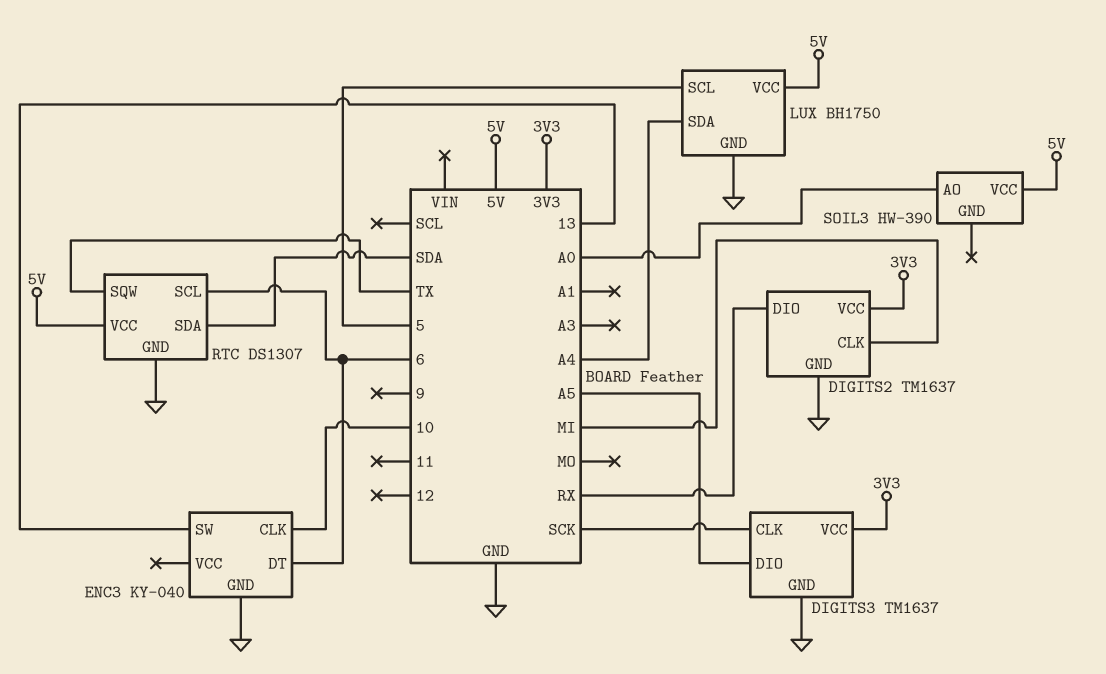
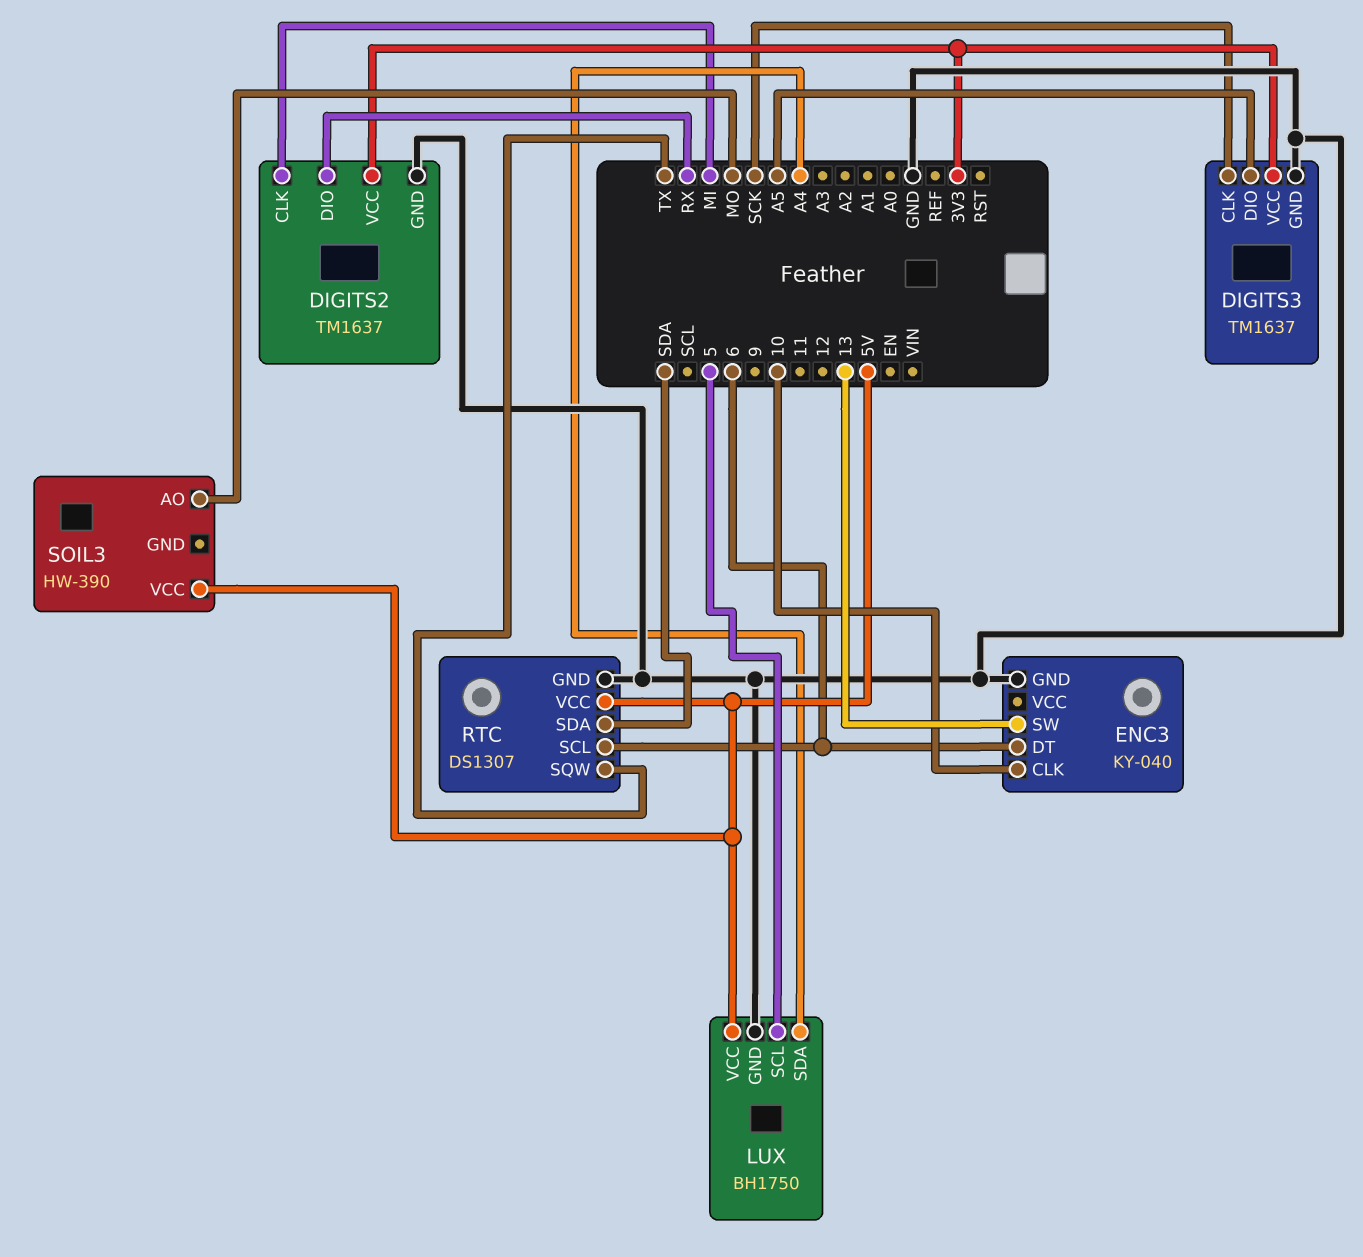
SOIL3 pin AO: A0 -> MO

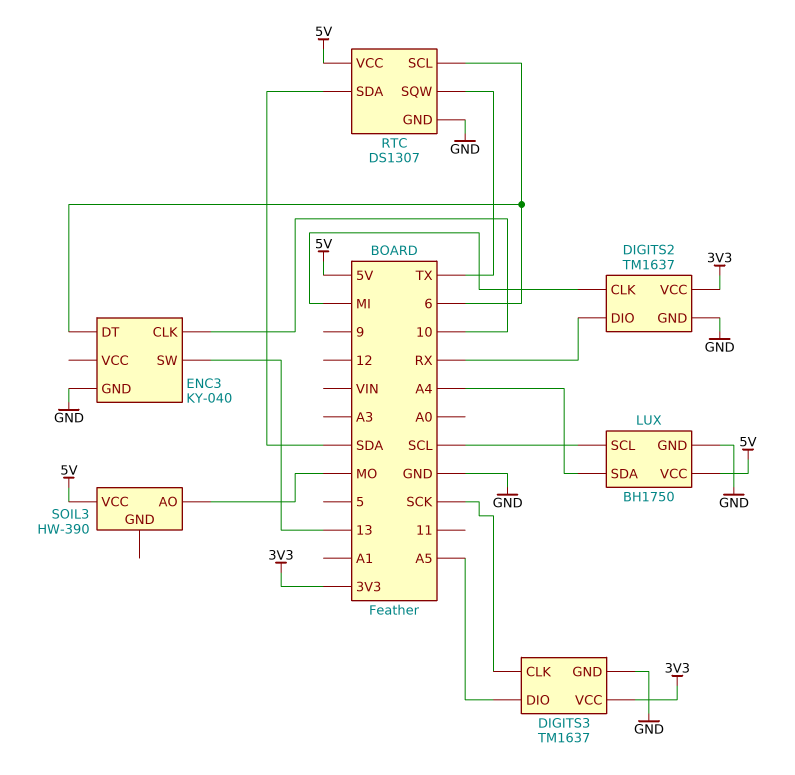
LUX pin SCL: 5 -> SCL

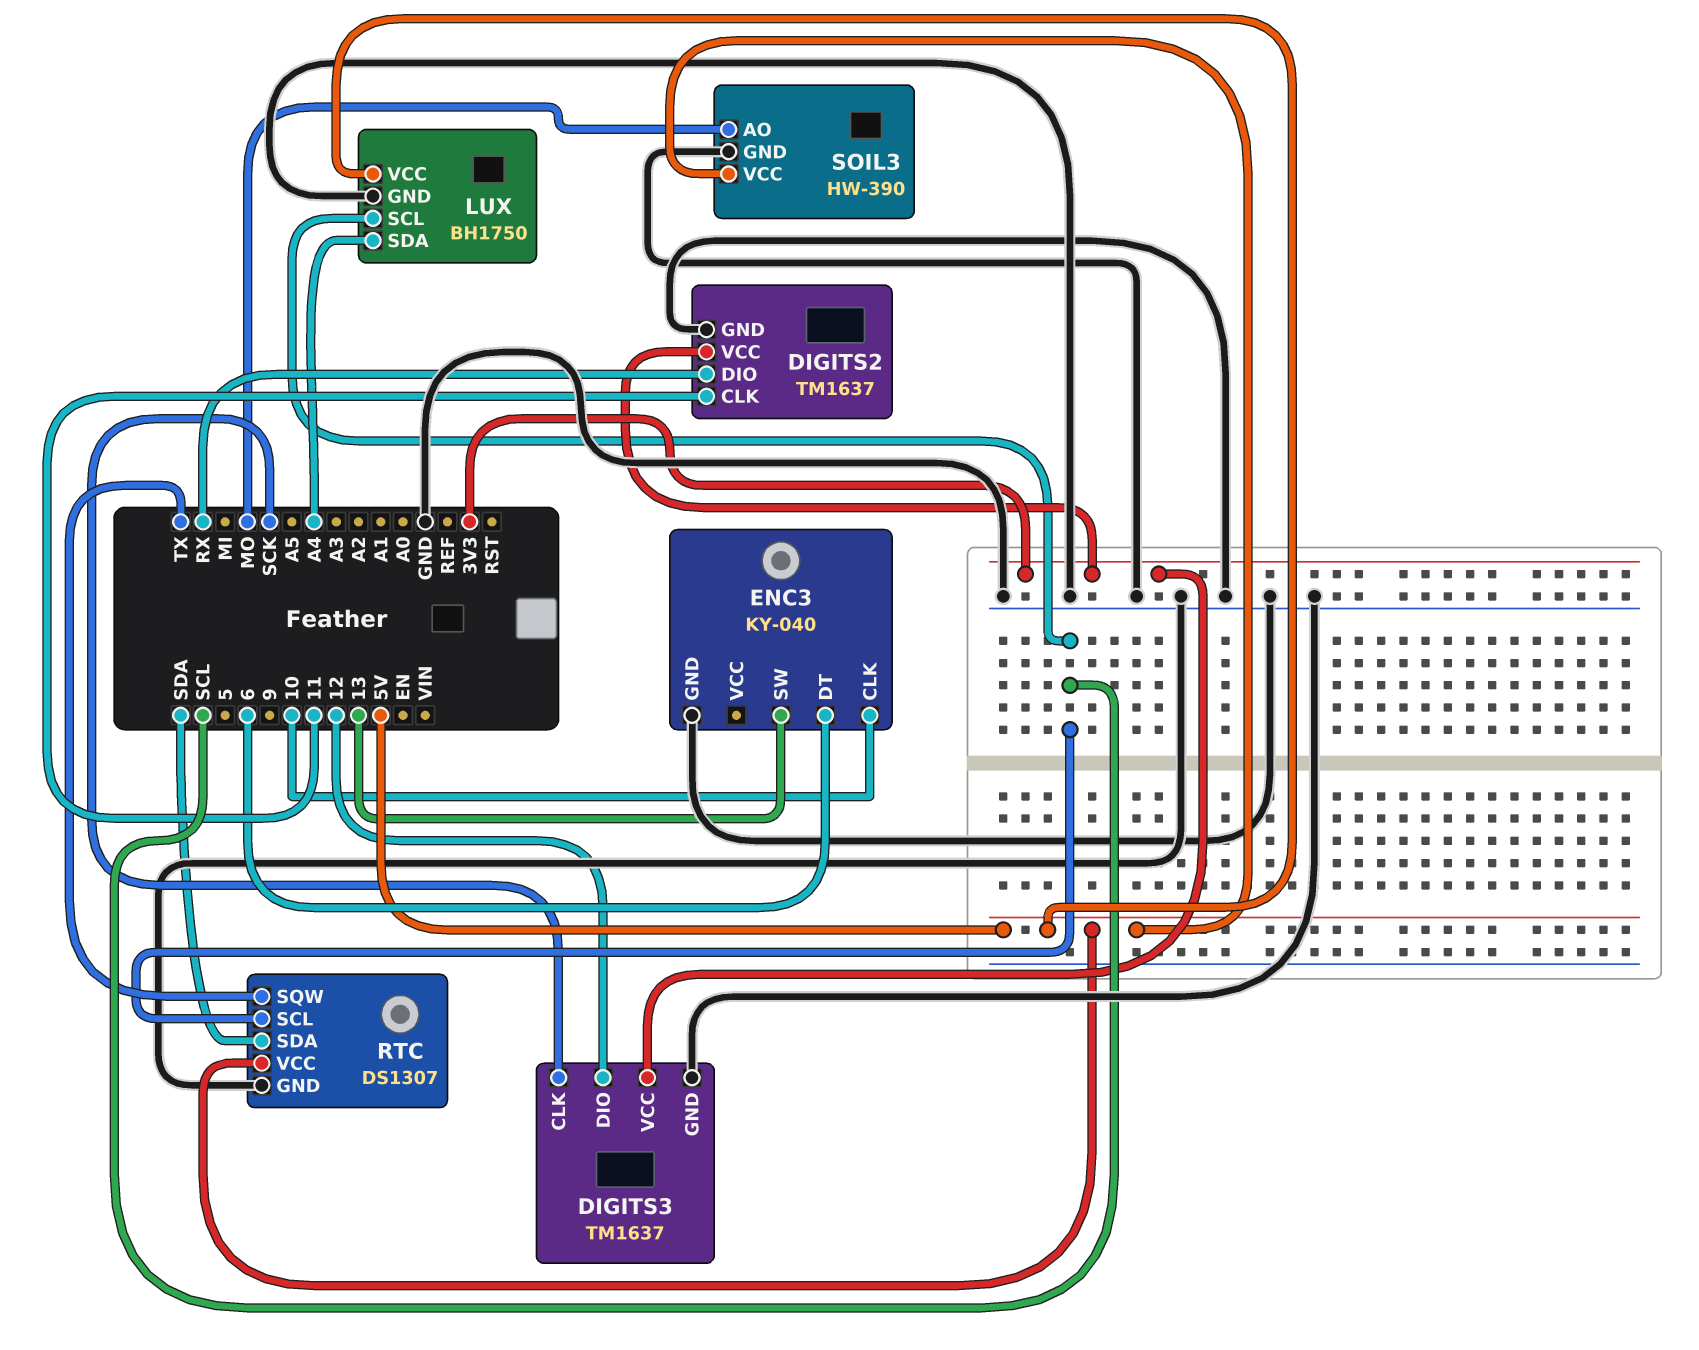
DIGITS2 pin CLK: MI -> 11
DIGITS3 pin DIO: A5 -> 12
RTC pin SCL: 6 -> SCL
SOIL3 pin GND: none -> GND

